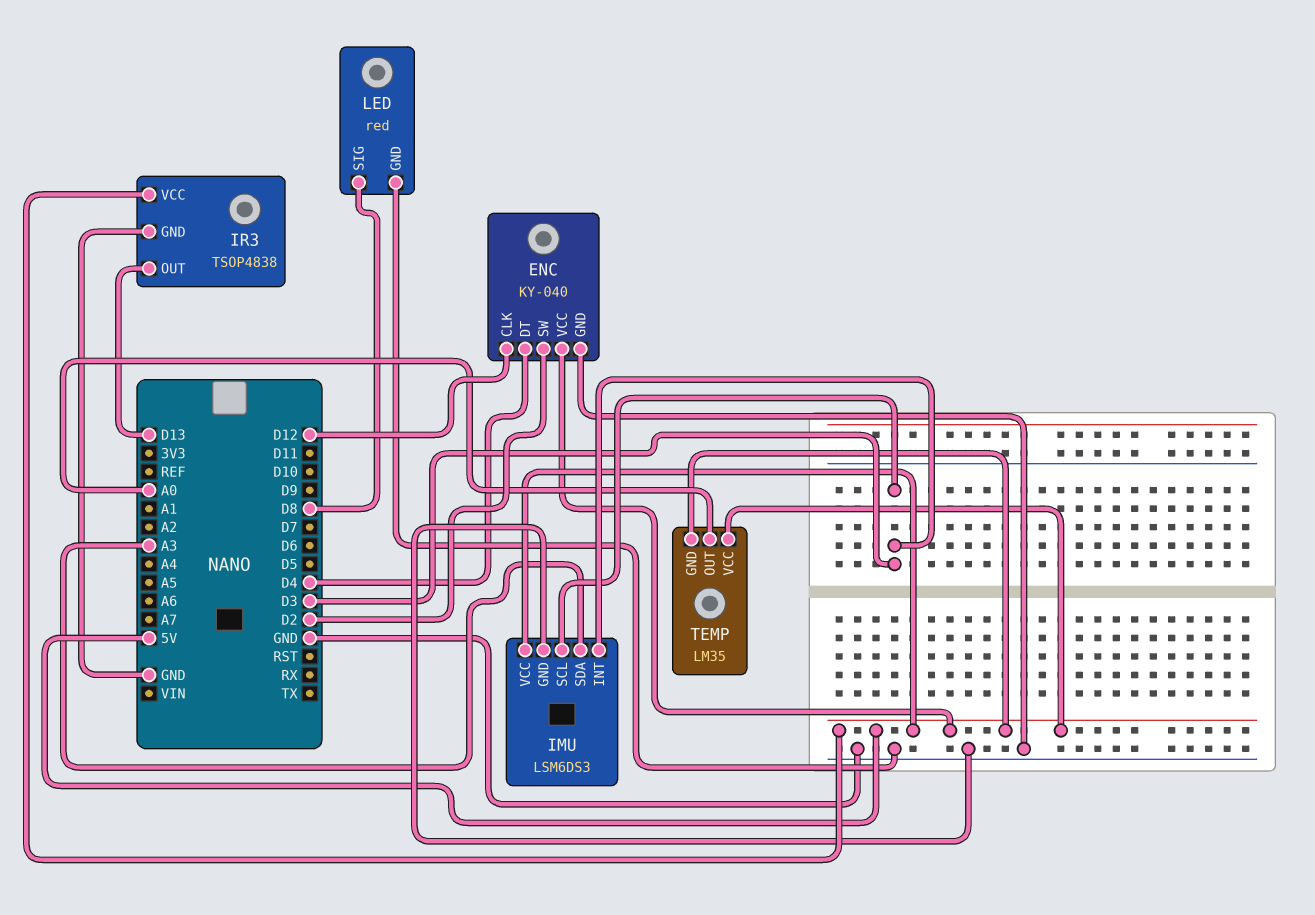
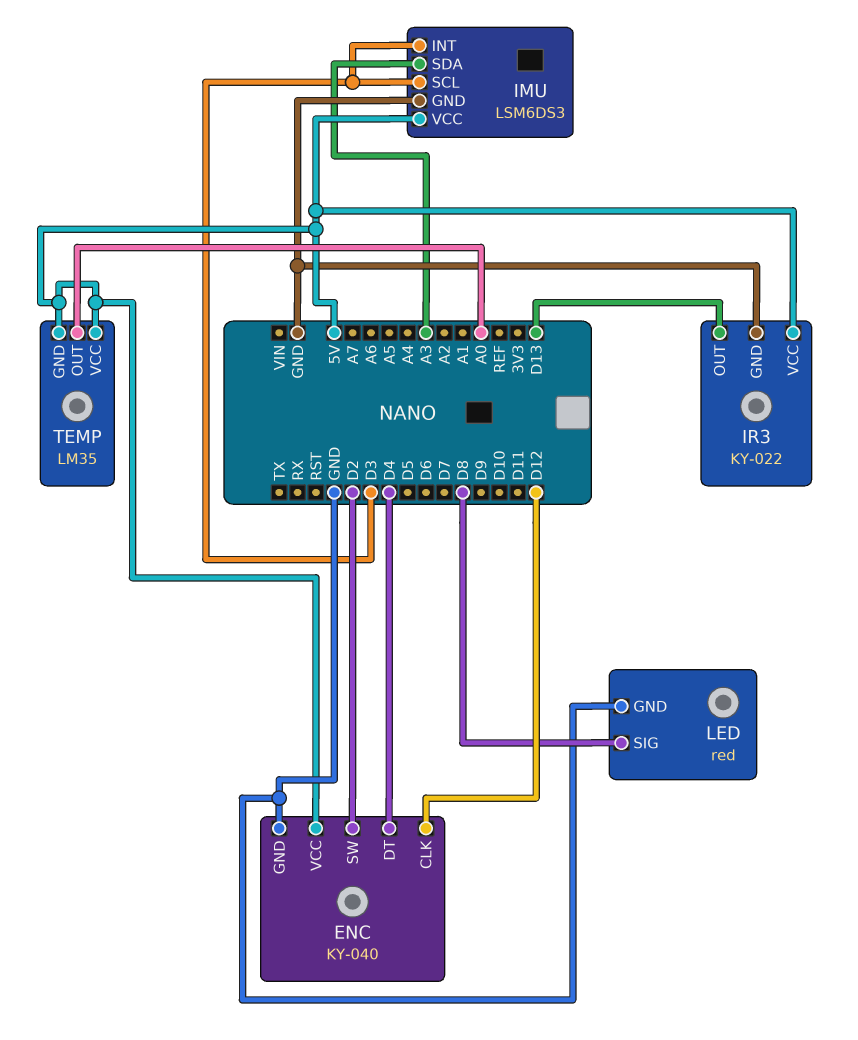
IR3: TSOP4838 -> KY-022

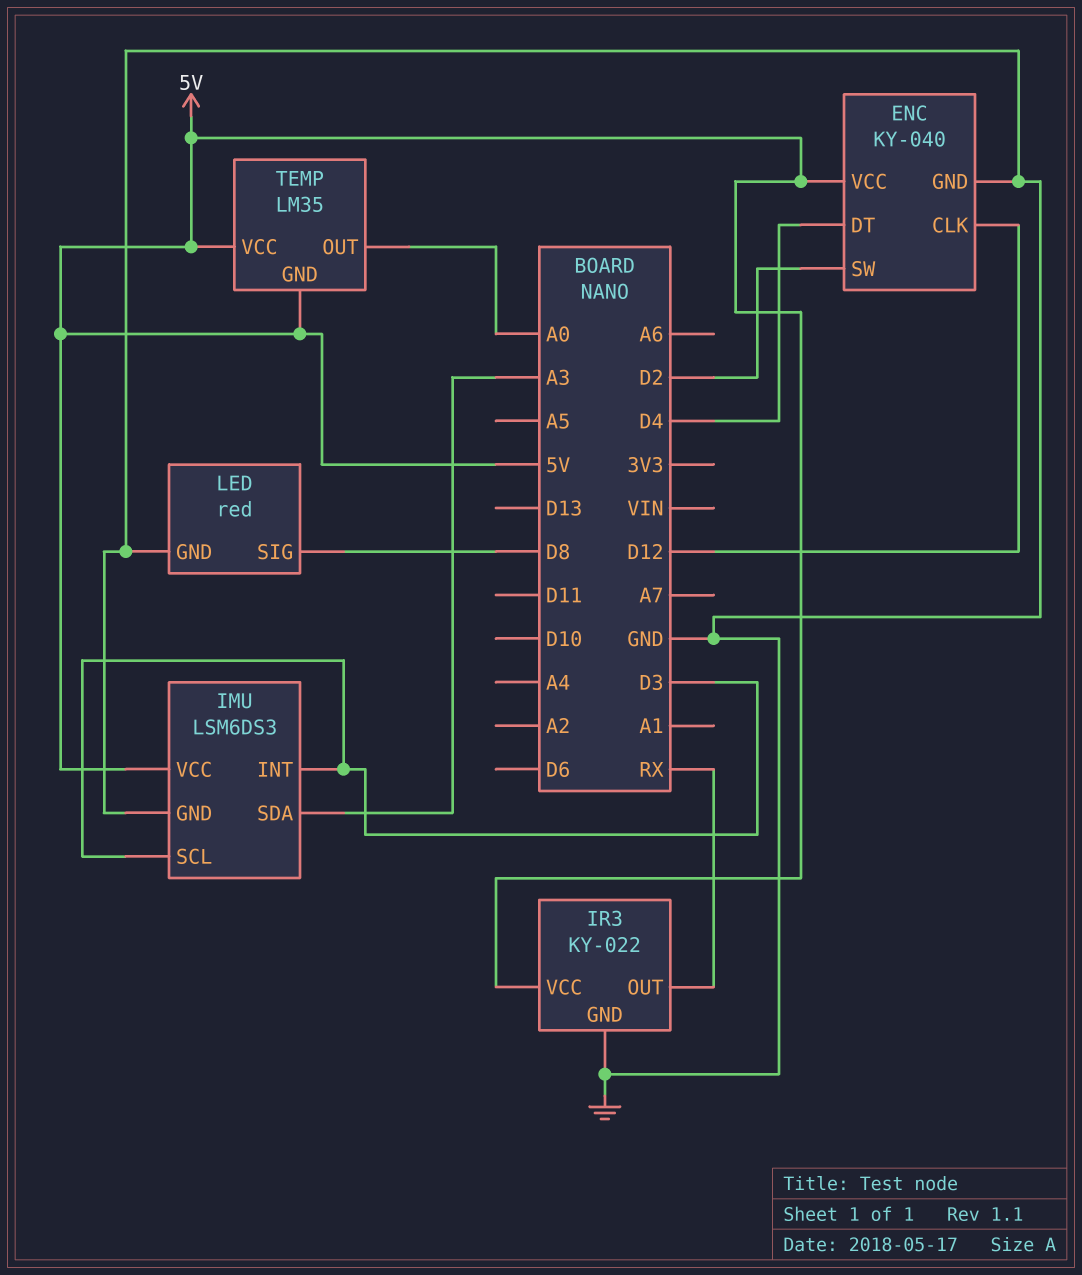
IR3 pin OUT: D13 -> RX

